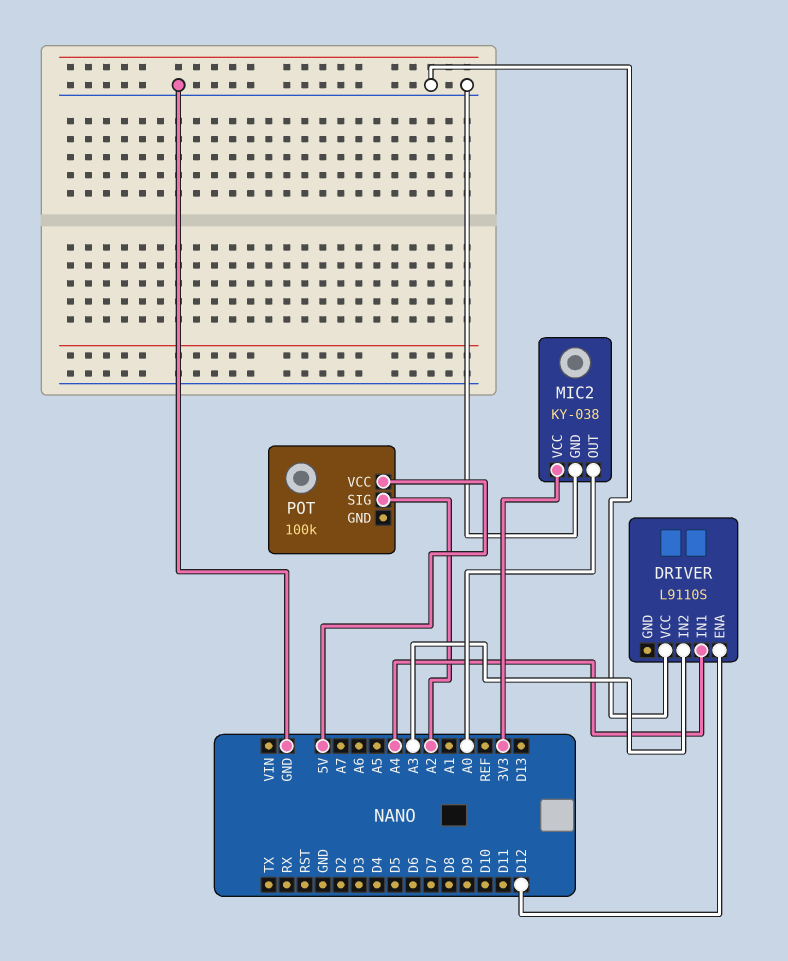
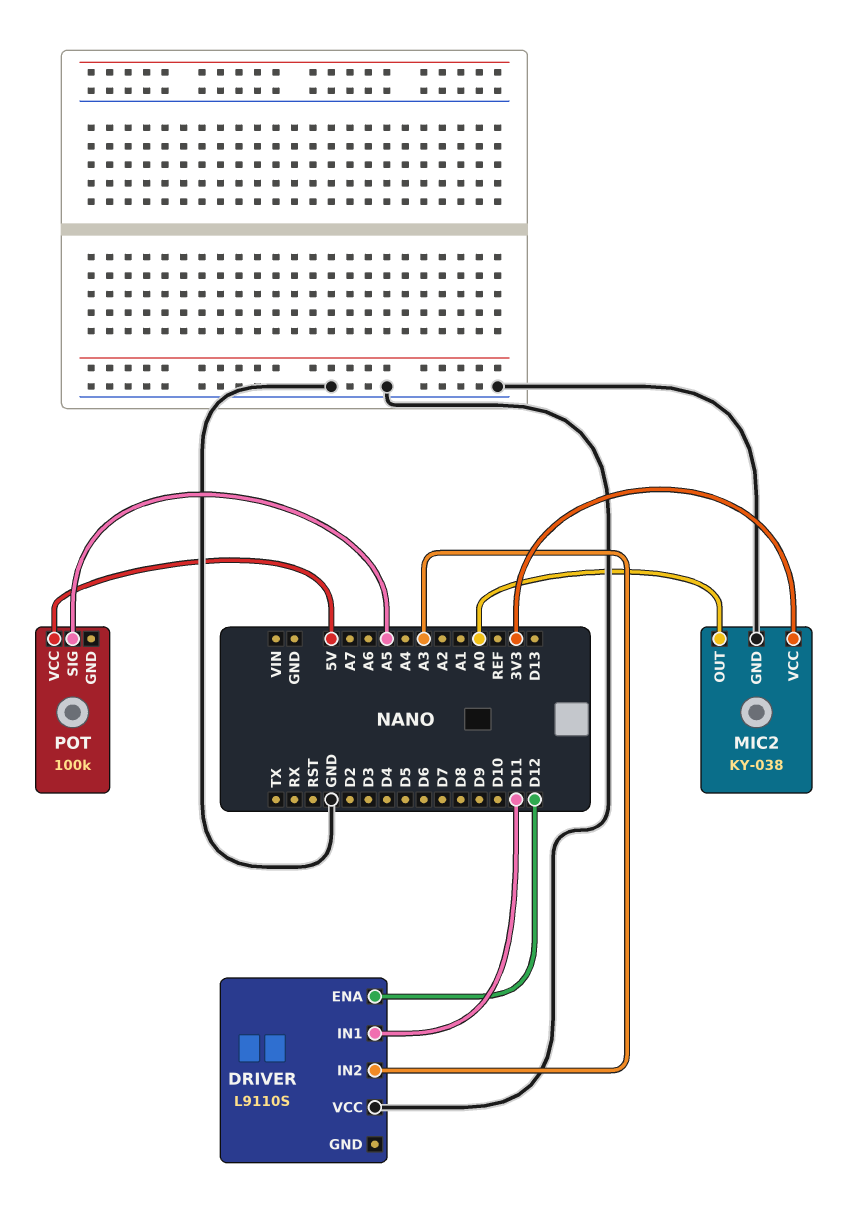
DRIVER pin IN1: A4 -> D11
POT pin SIG: A2 -> A5

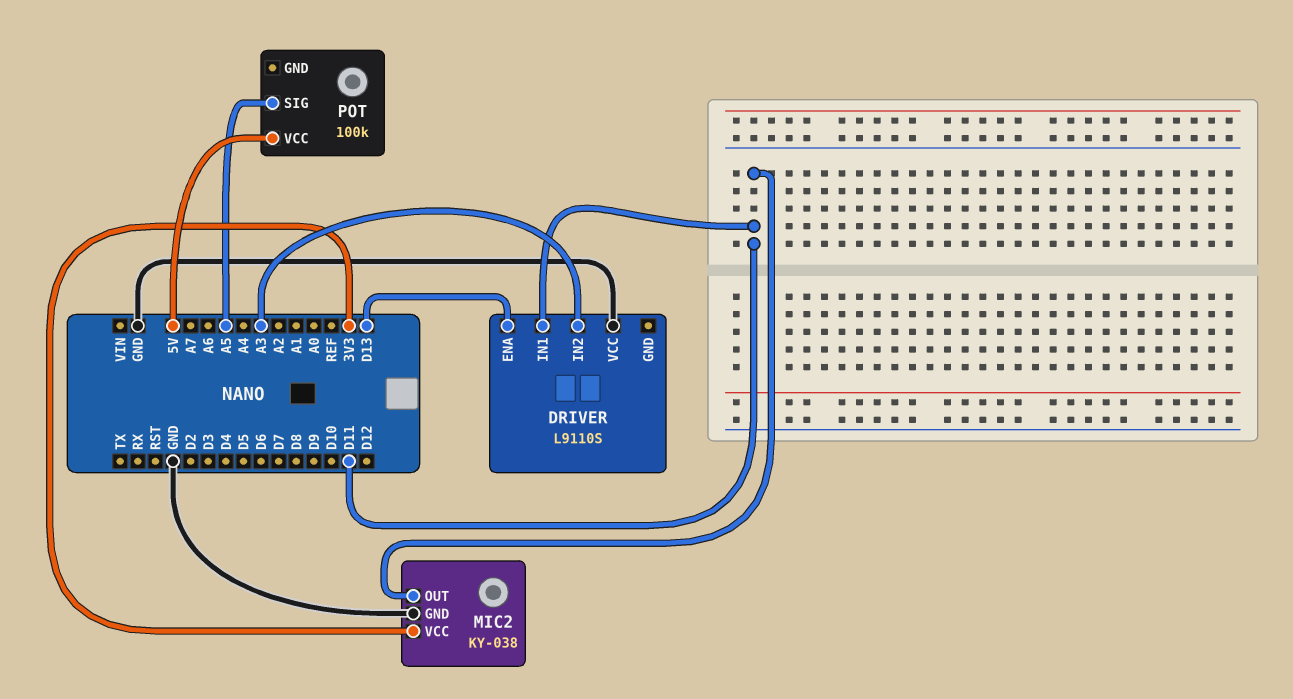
DRIVER pin ENA: D12 -> D13
MIC2 pin OUT: A0 -> D11

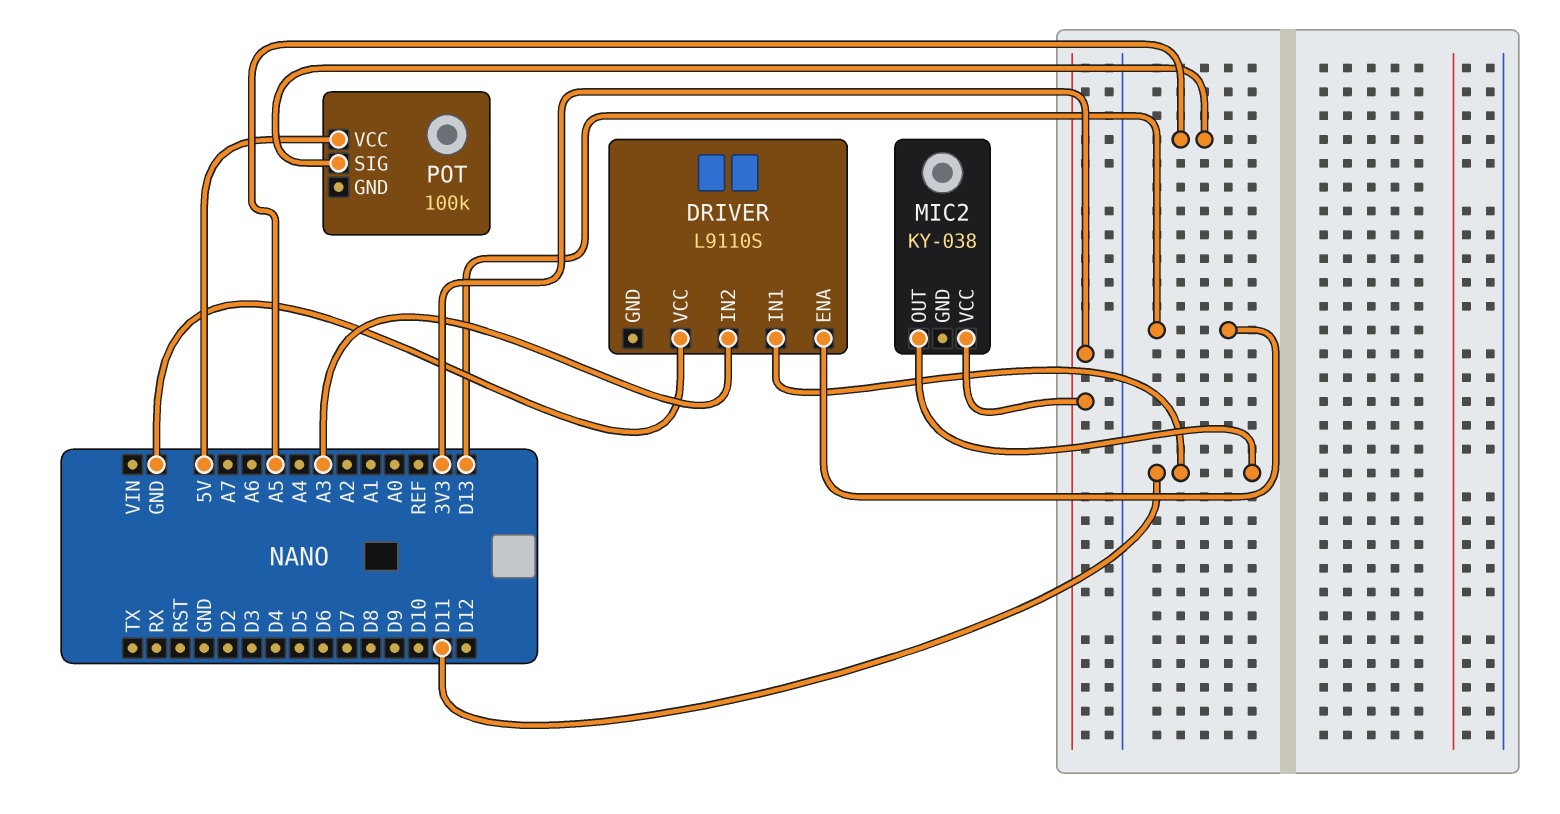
MIC2 pin GND: GND -> none

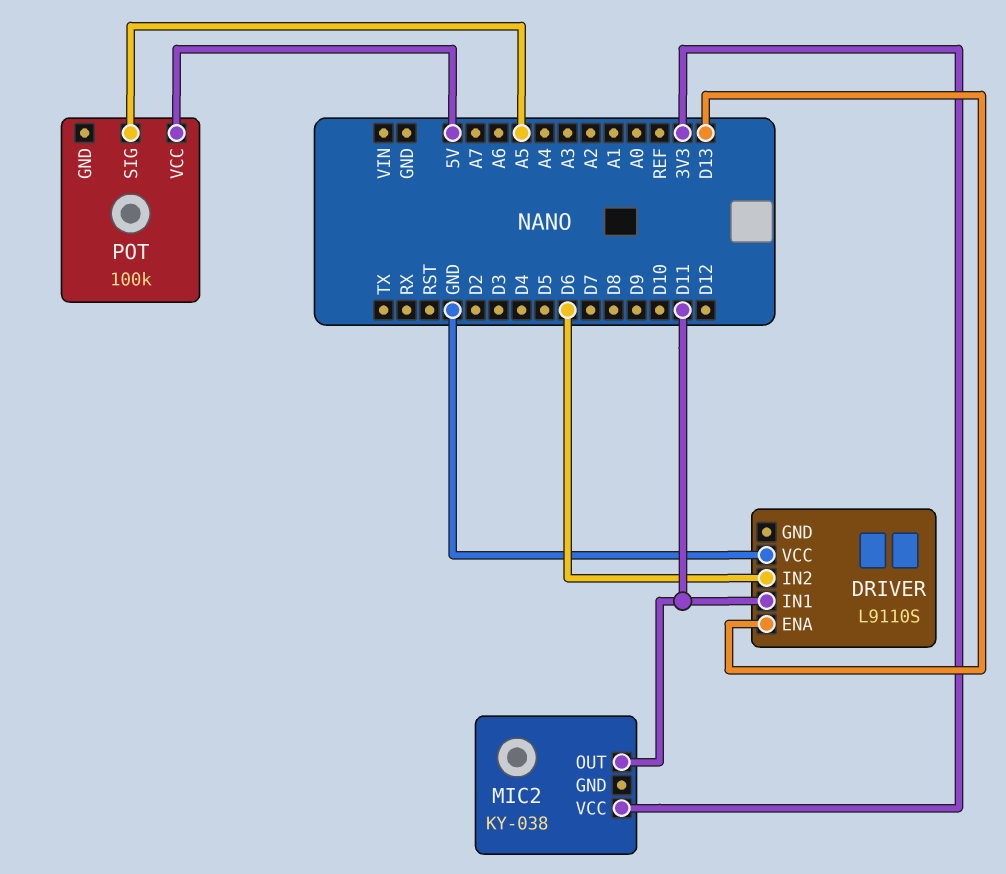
DRIVER pin IN2: A3 -> D6

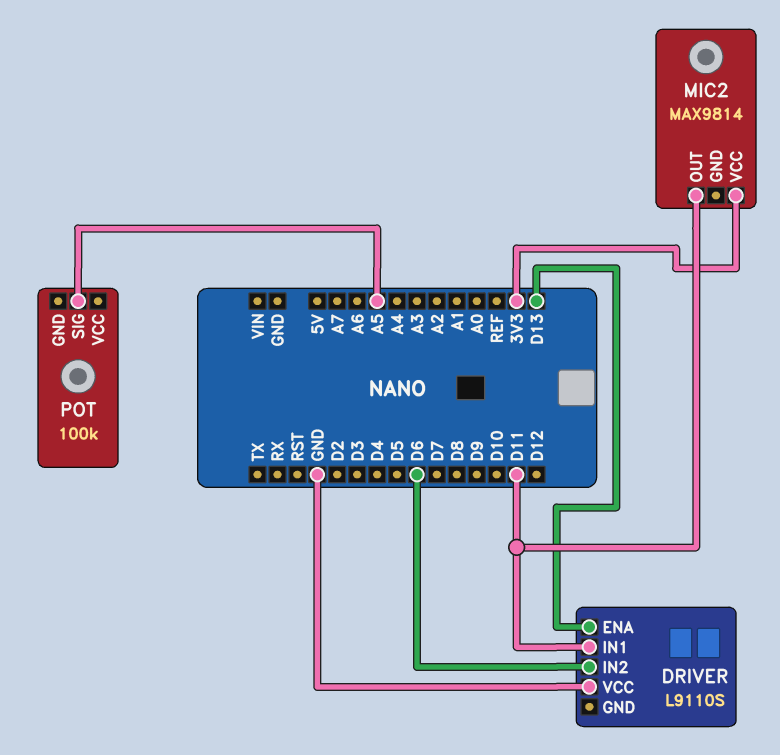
MIC2: KY-038 -> MAX9814
POT pin VCC: 5V -> none

